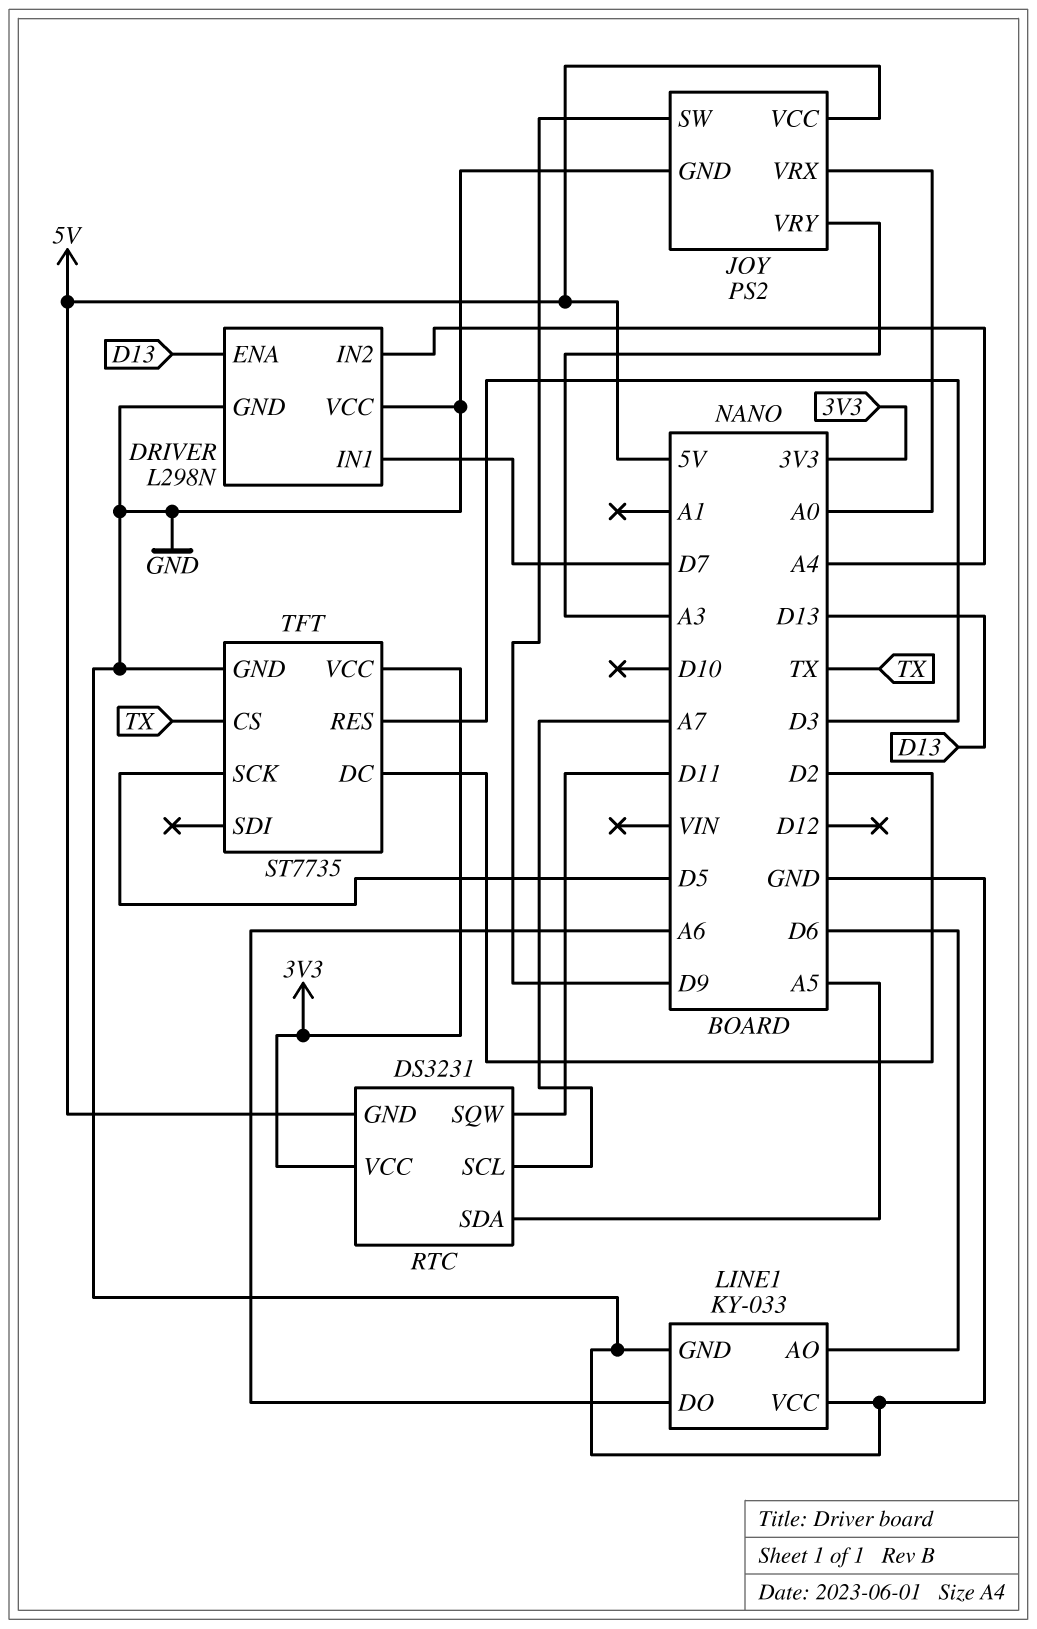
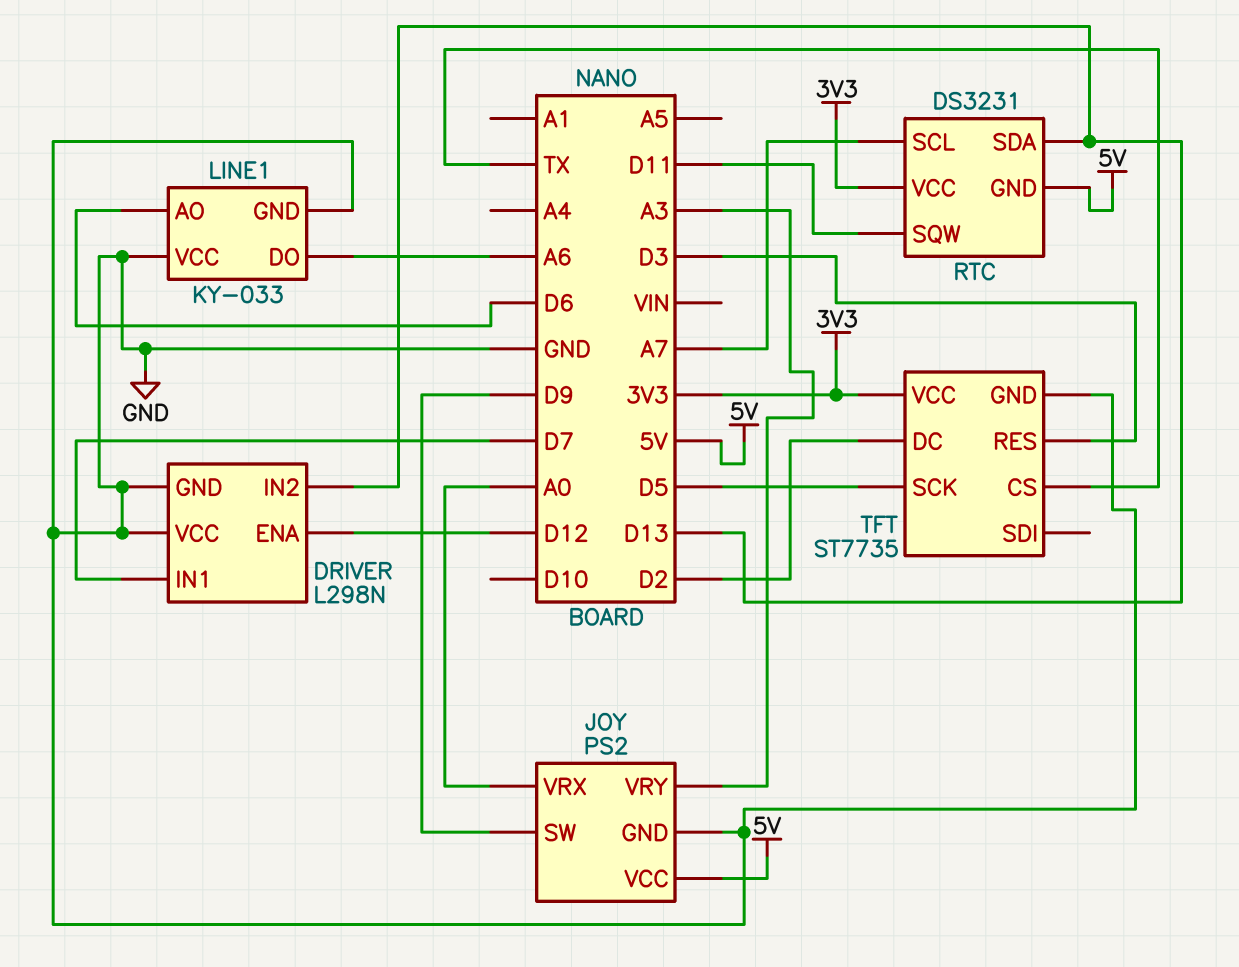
DRIVER pin ENA: D13 -> D12
DRIVER pin IN2: A4 -> D13
RTC pin SDA: A5 -> D13

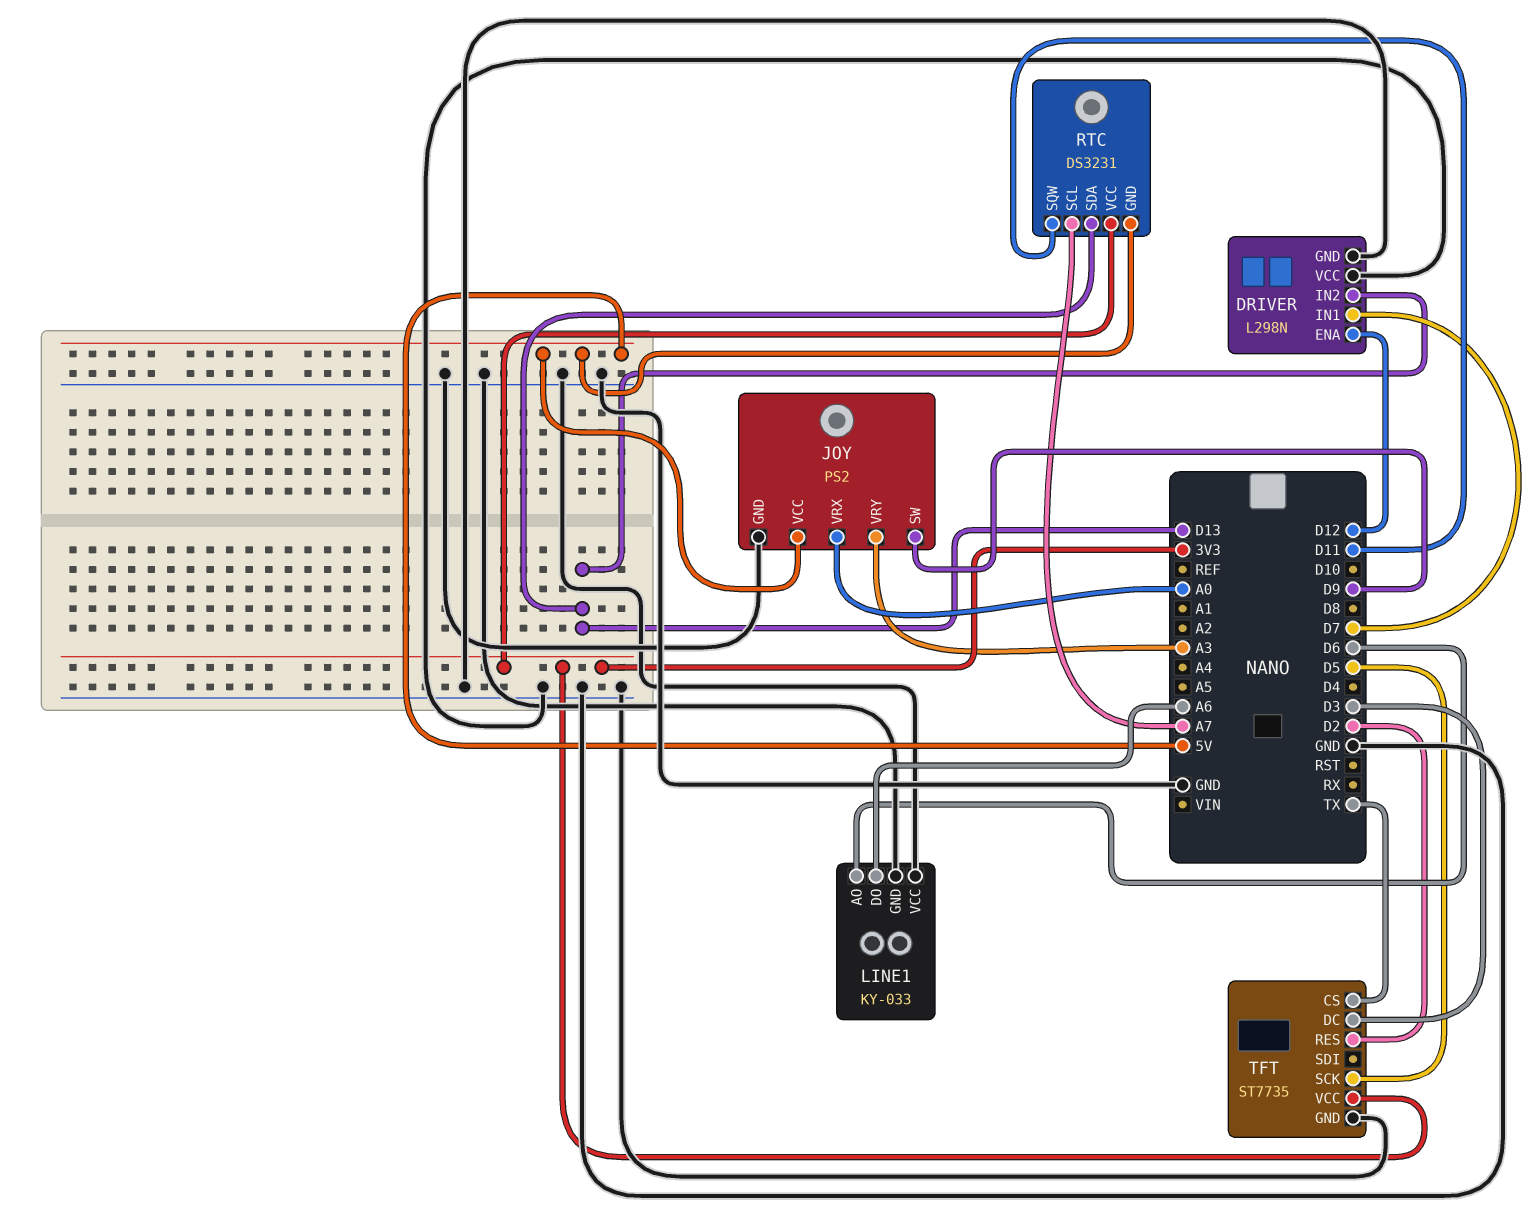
TFT pin DC: D2 -> D3
TFT pin RES: D3 -> D2

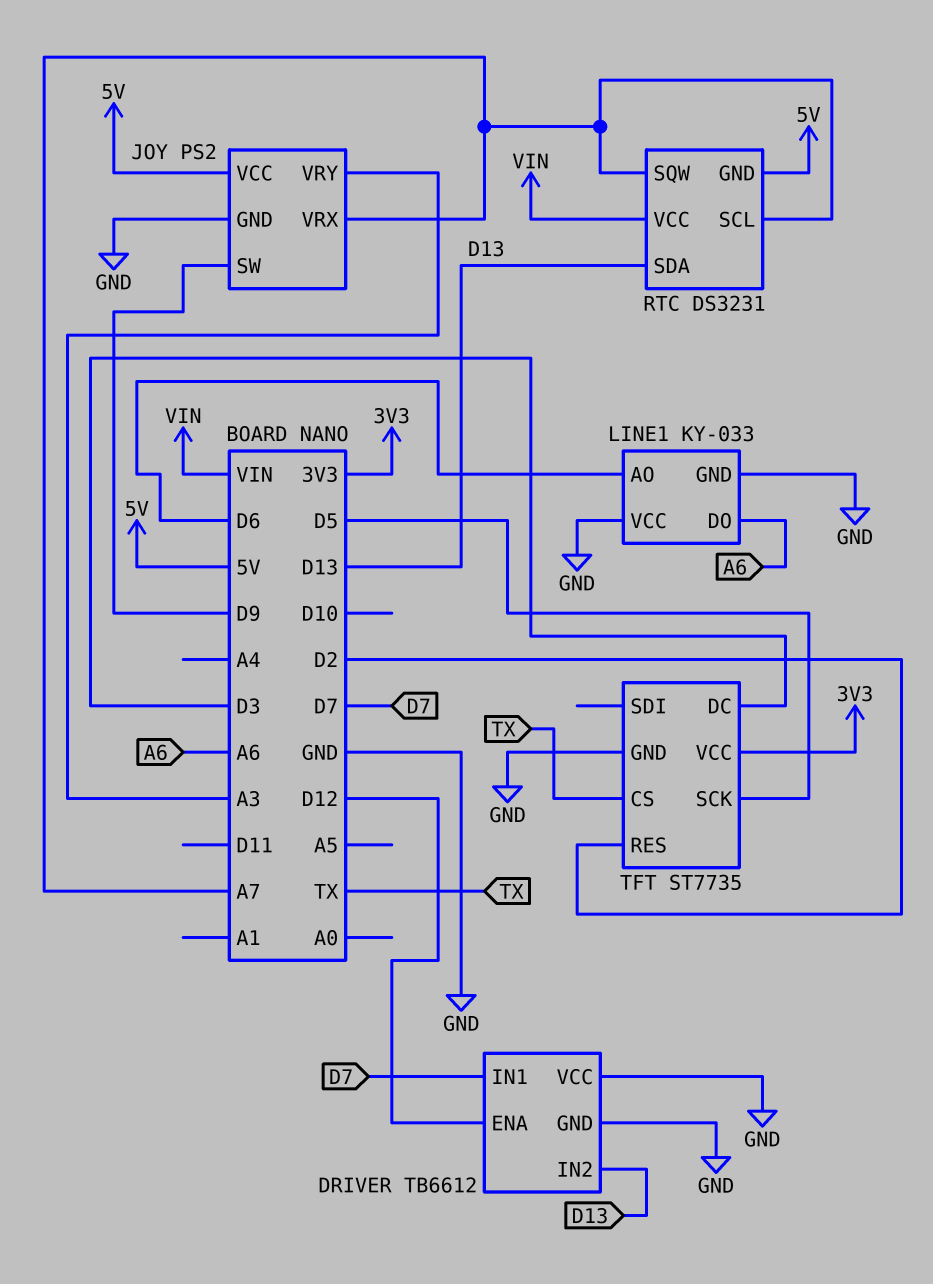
DRIVER: L298N -> TB6612
JOY pin VRX: A0 -> A7
RTC pin SQW: D11 -> A7
RTC pin VCC: 3V3 -> VIN

